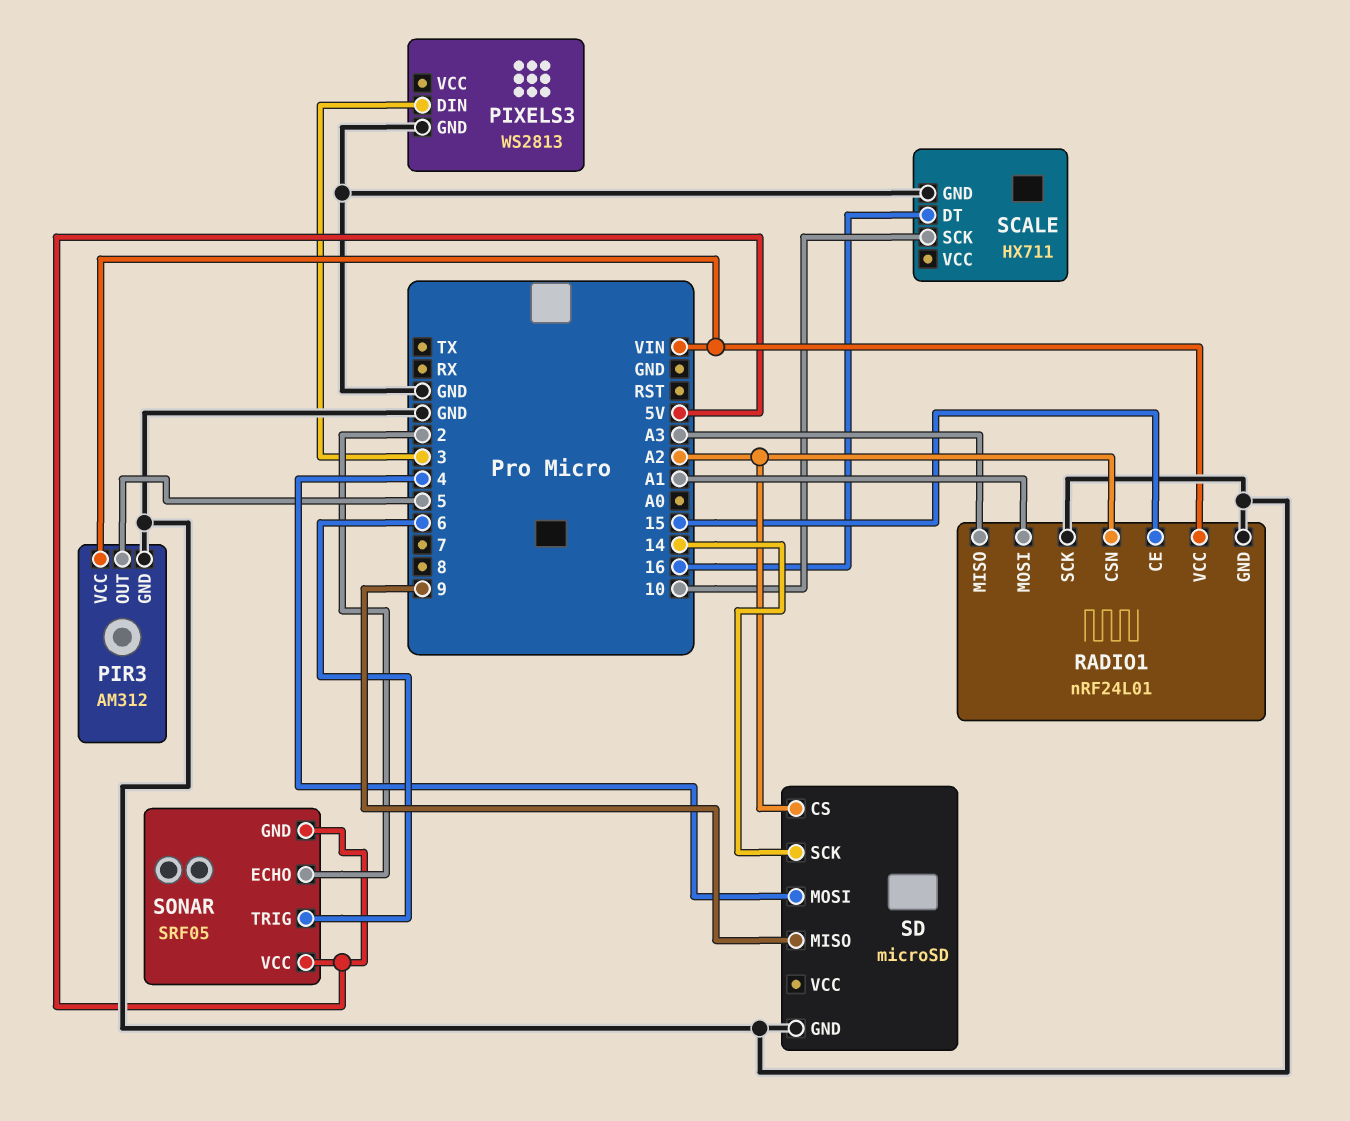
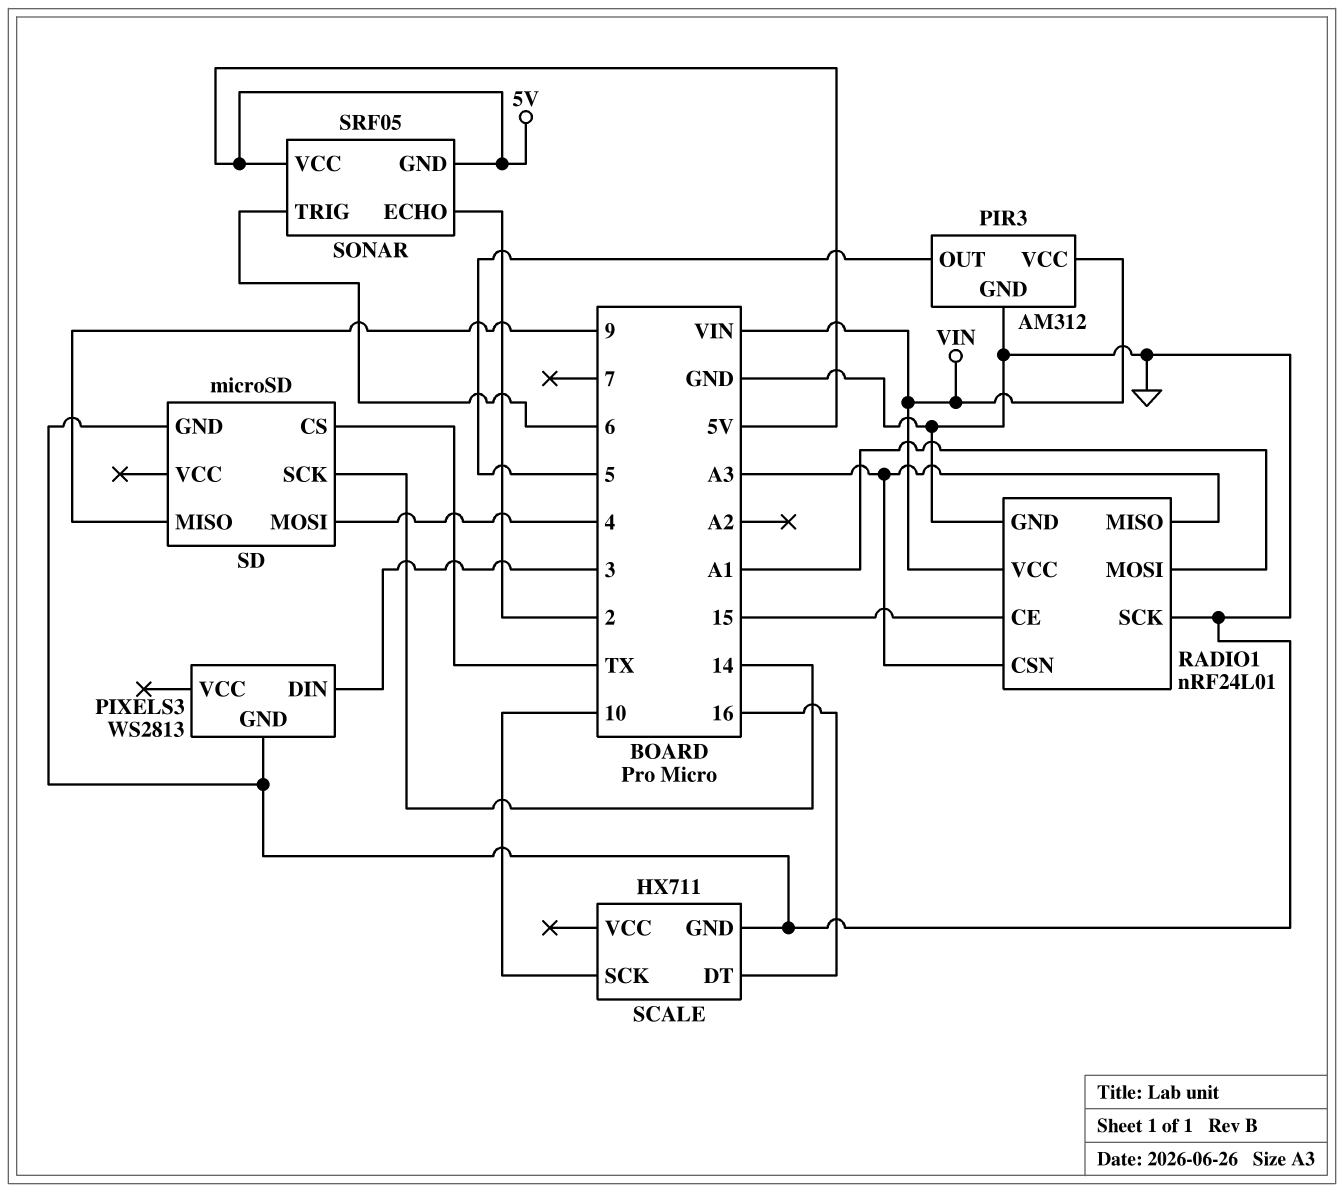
RADIO1 pin CSN: A2 -> A3
SD pin CS: A2 -> TX

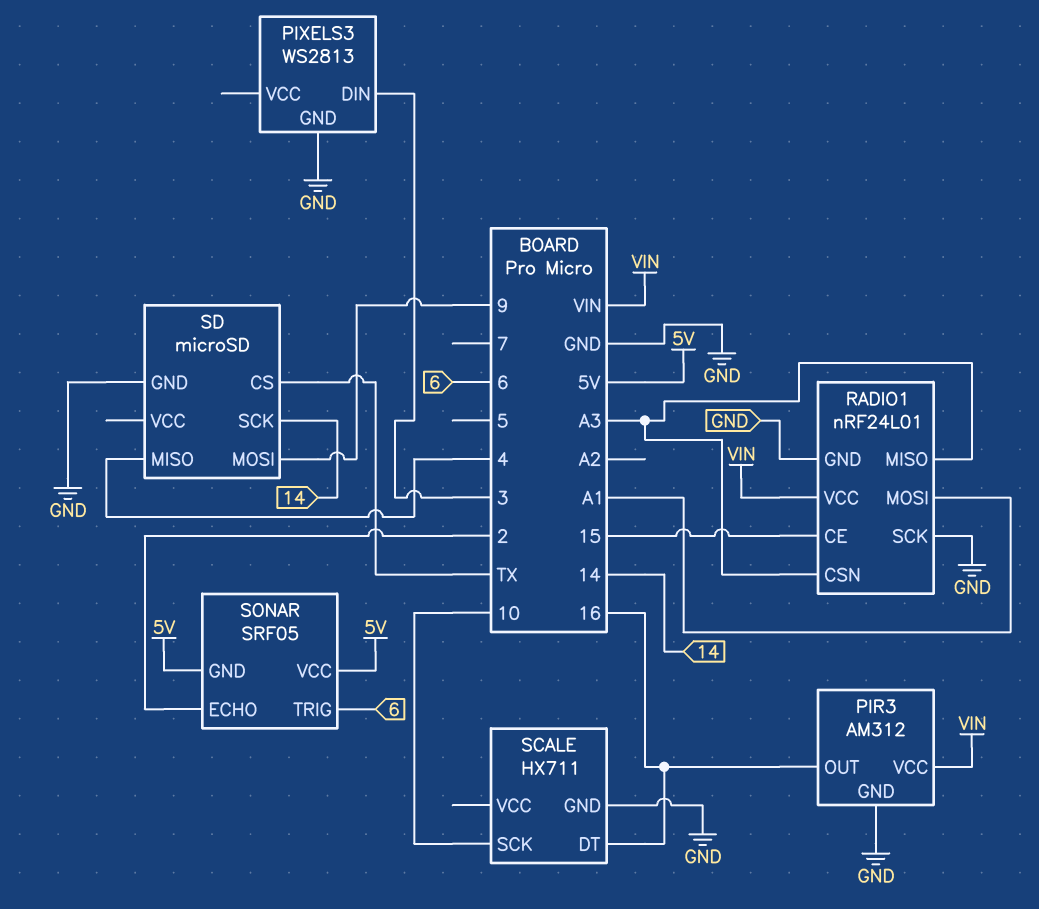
PIR3 pin OUT: 5 -> 16
SD pin MISO: 9 -> 4
SD pin MOSI: 4 -> 9

